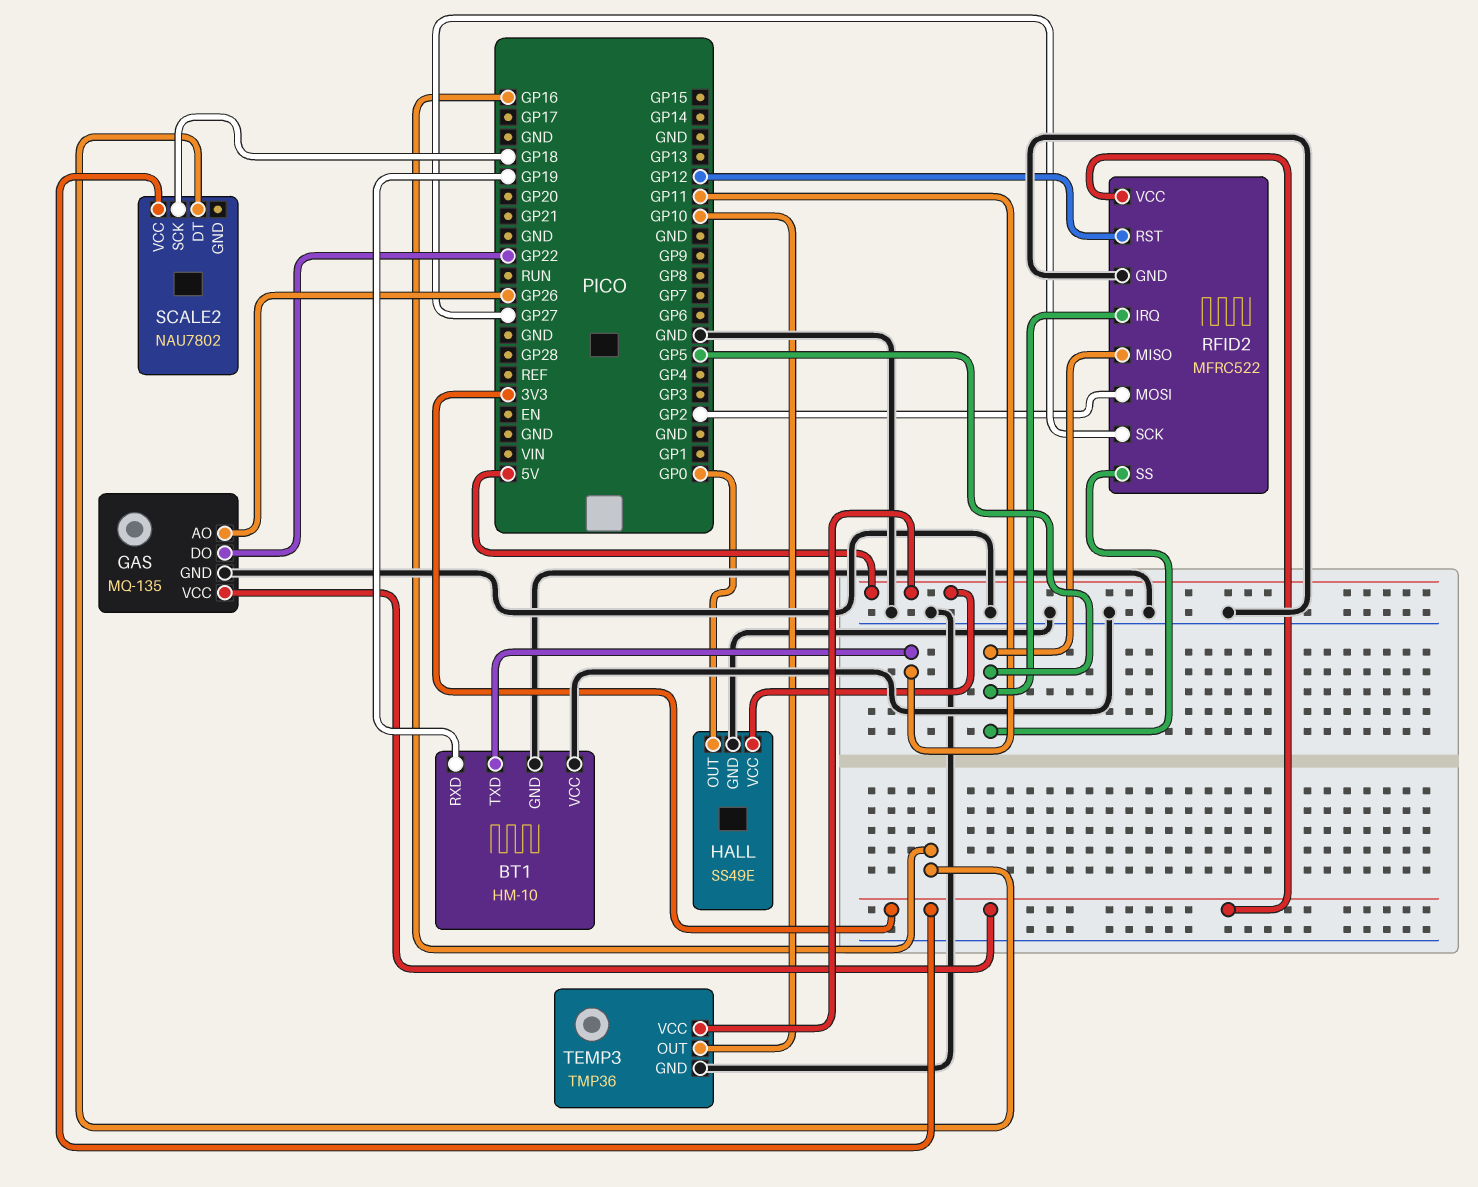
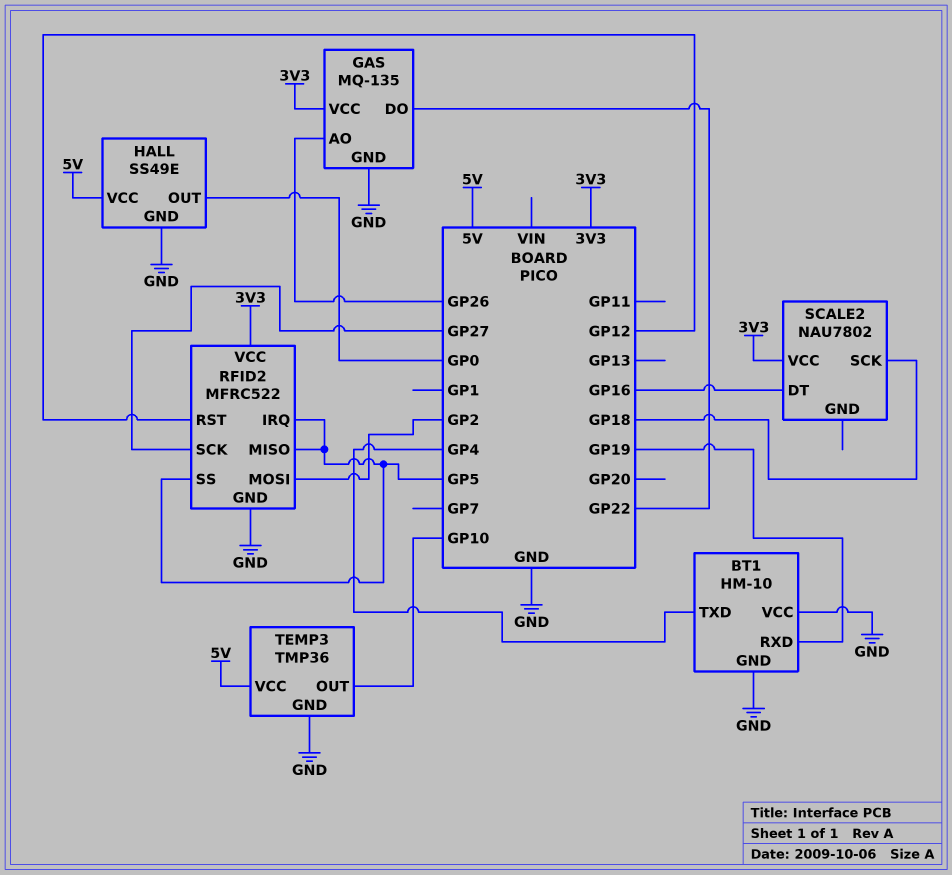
BT1 pin TXD: GP11 -> GP4

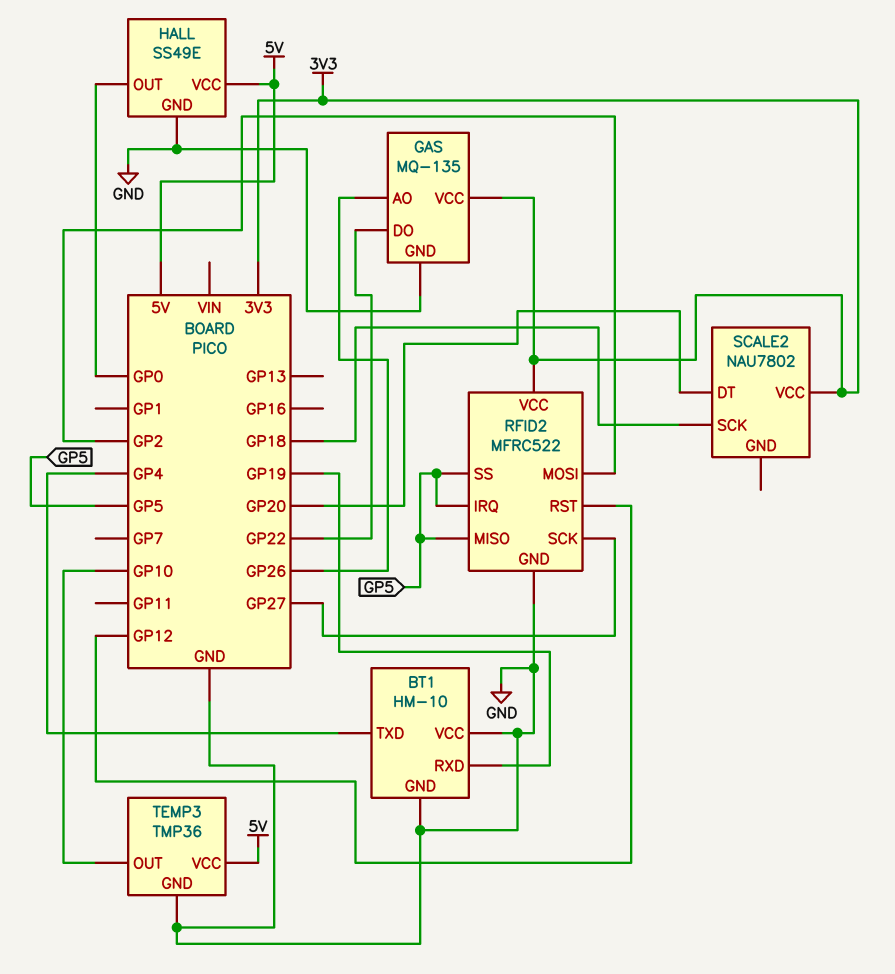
SCALE2 pin DT: GP16 -> GP20

